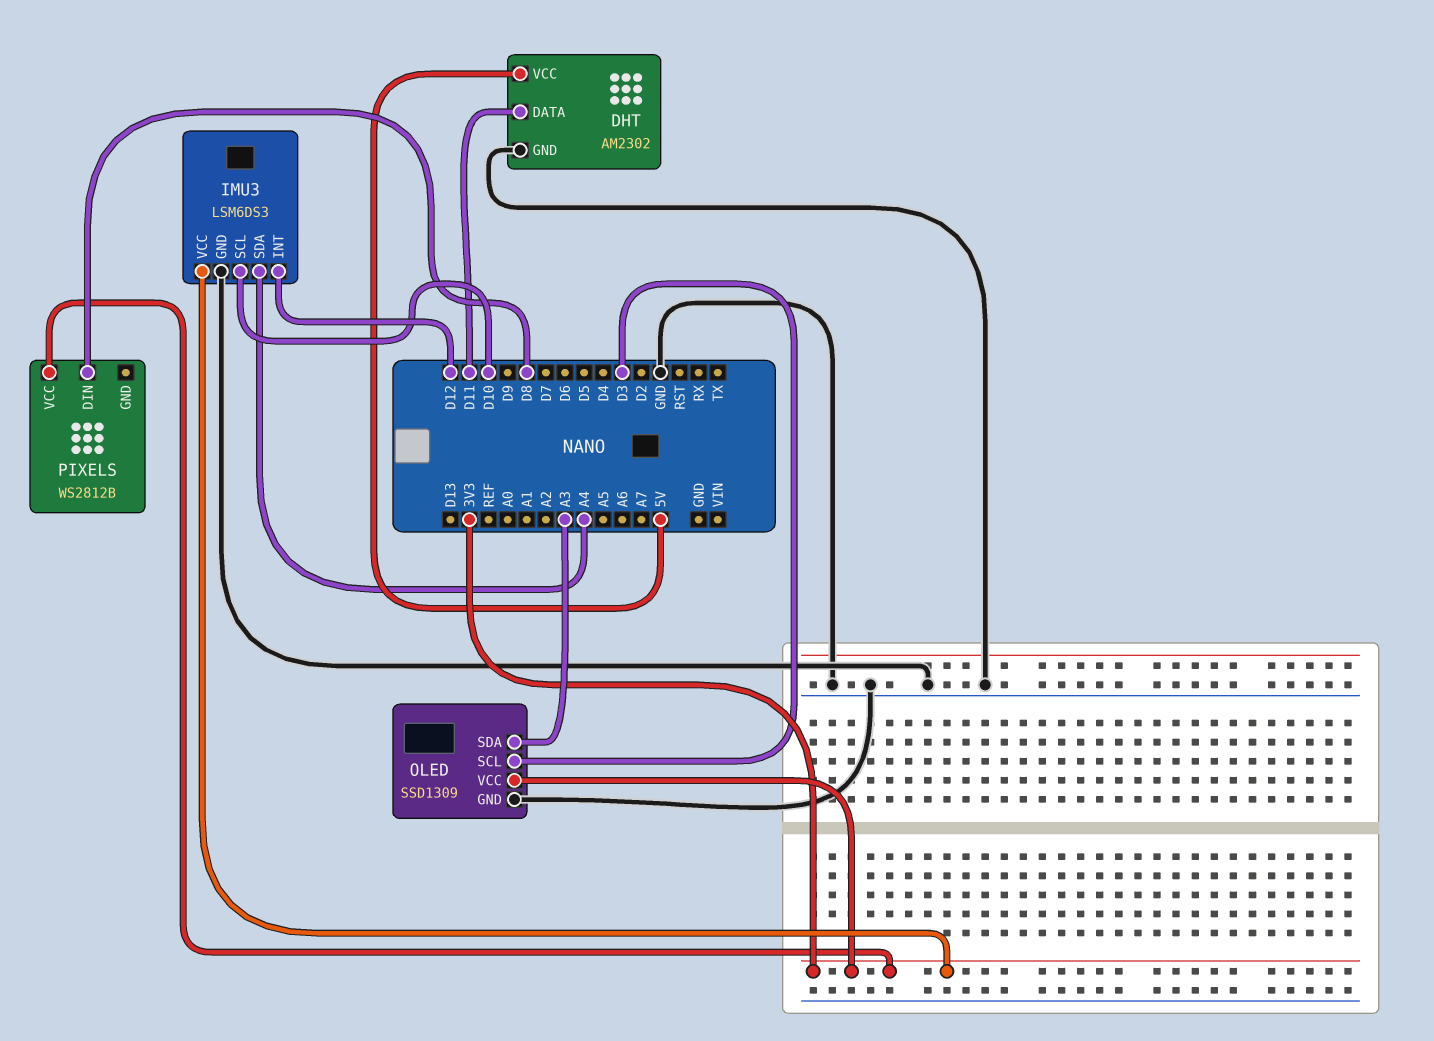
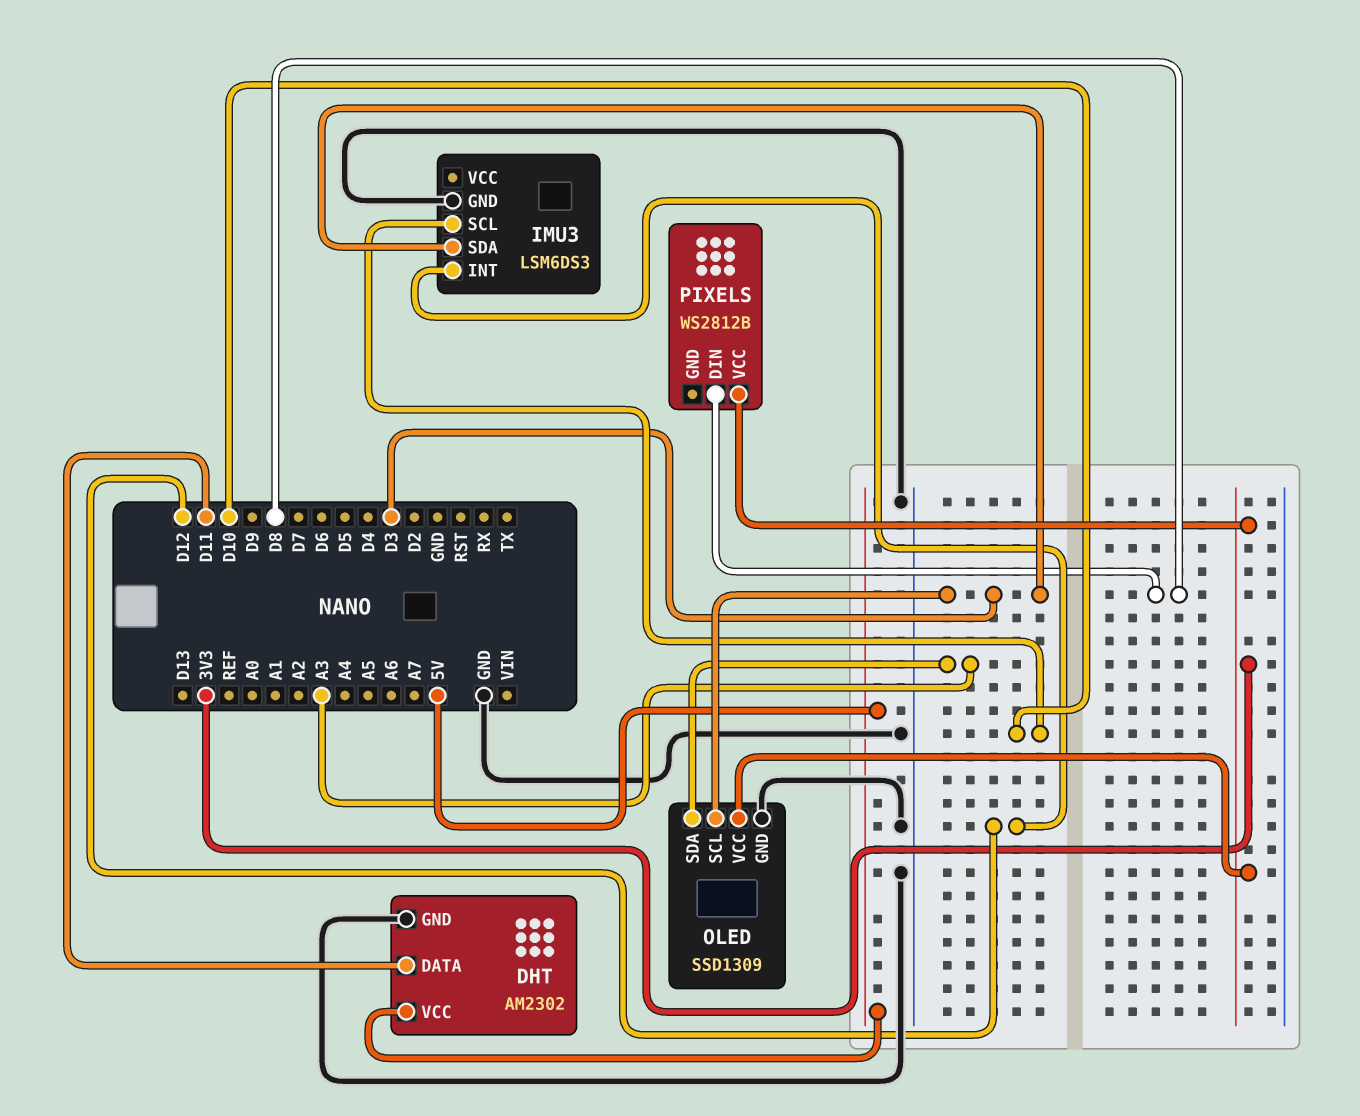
IMU3 pin SDA: A4 -> D3
IMU3 pin VCC: 3V3 -> none

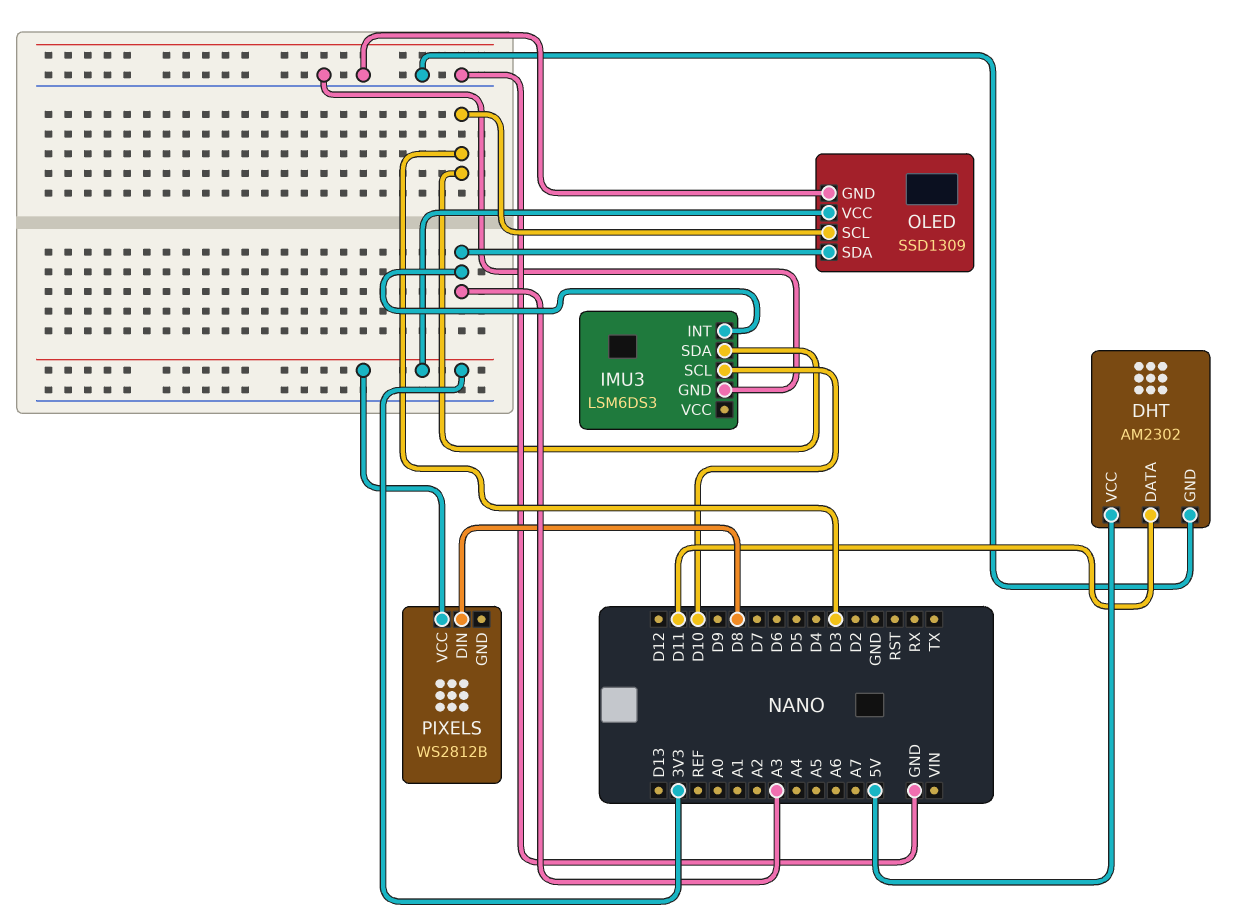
IMU3 pin INT: D12 -> A3

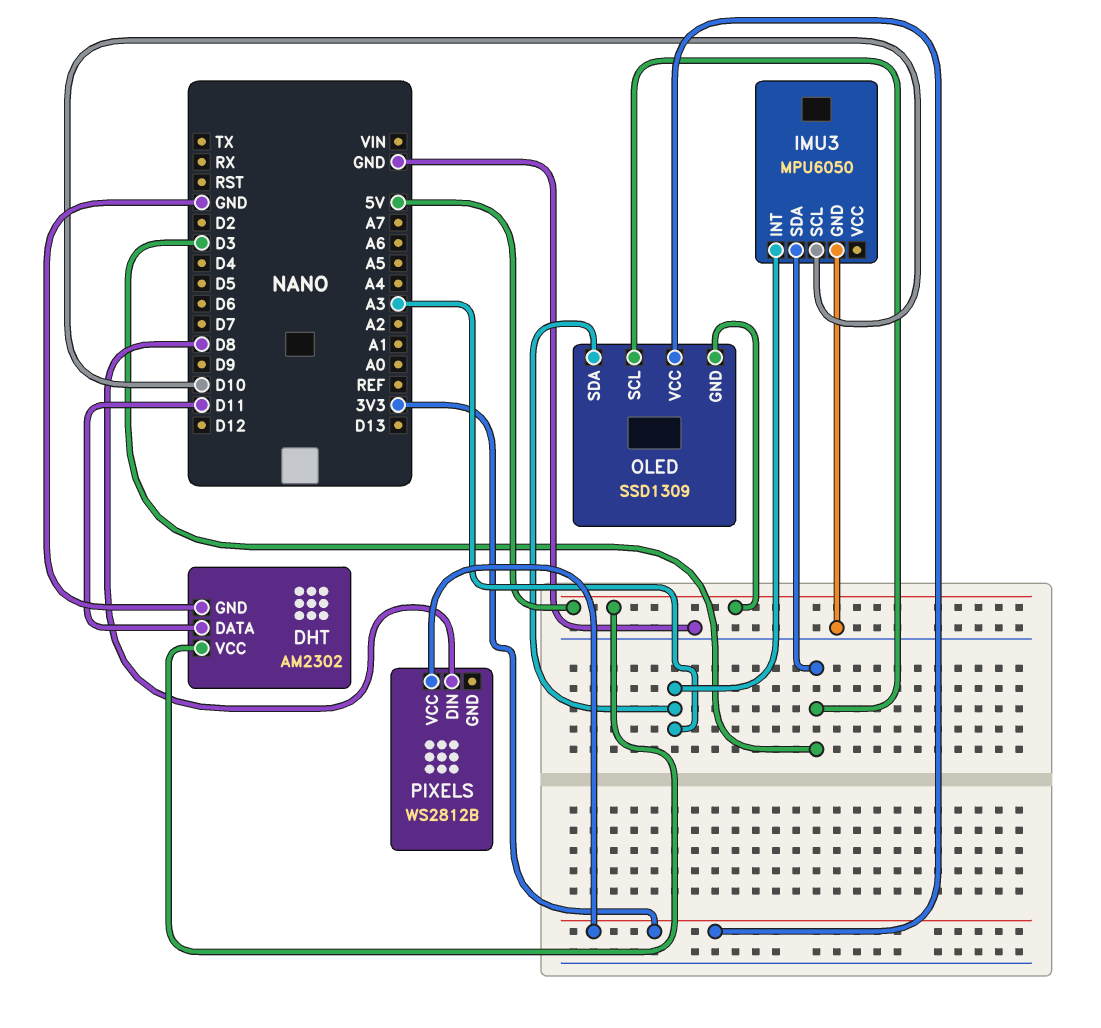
IMU3: LSM6DS3 -> MPU6050
OLED pin GND: GND -> 5V

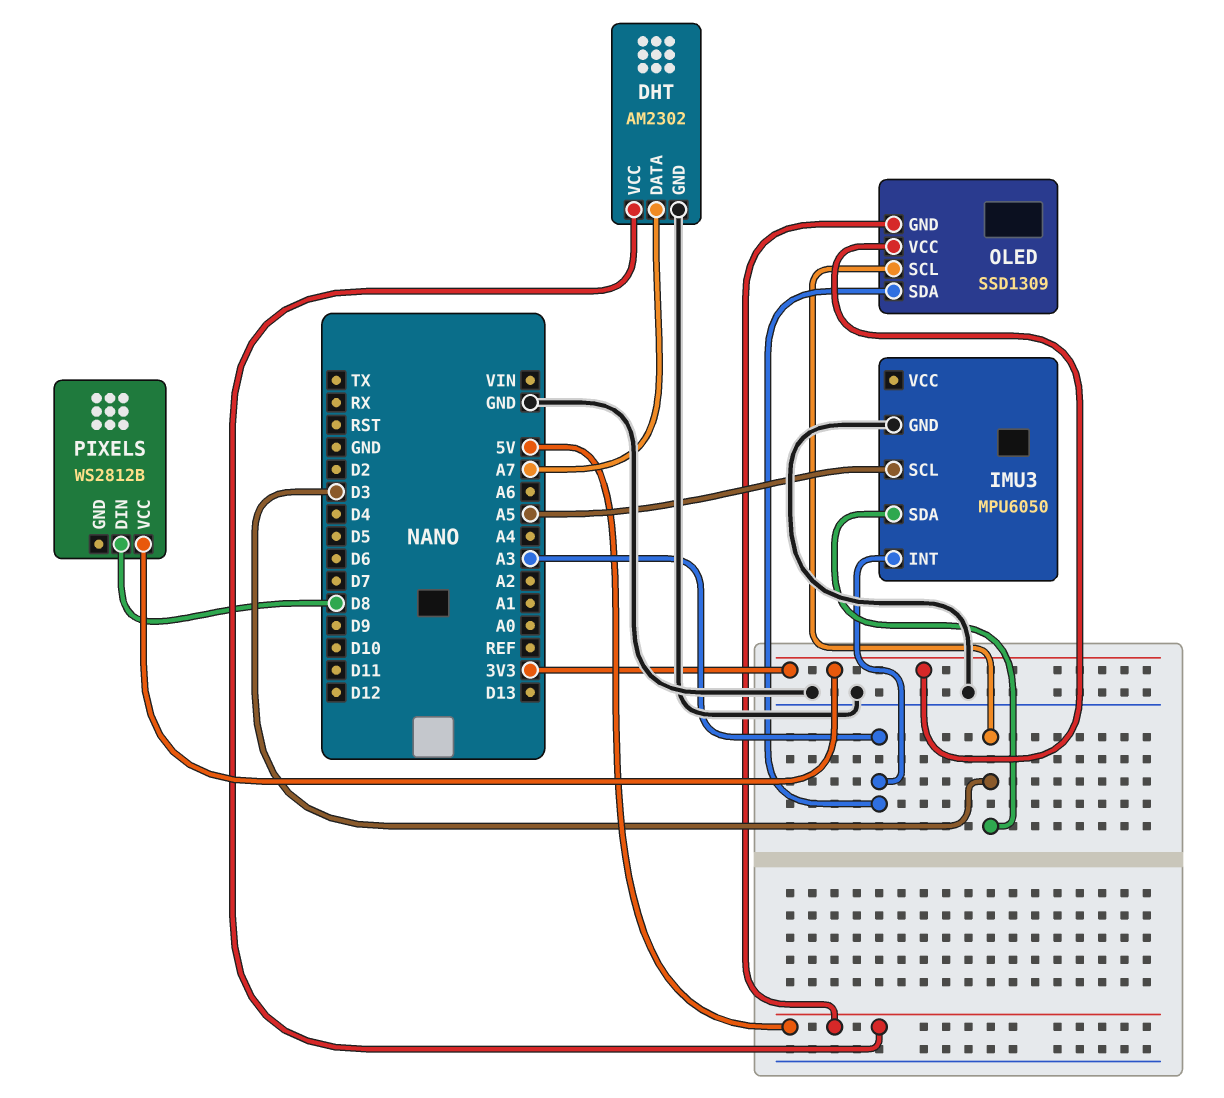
DHT pin DATA: D11 -> A7
IMU3 pin SCL: D10 -> A5

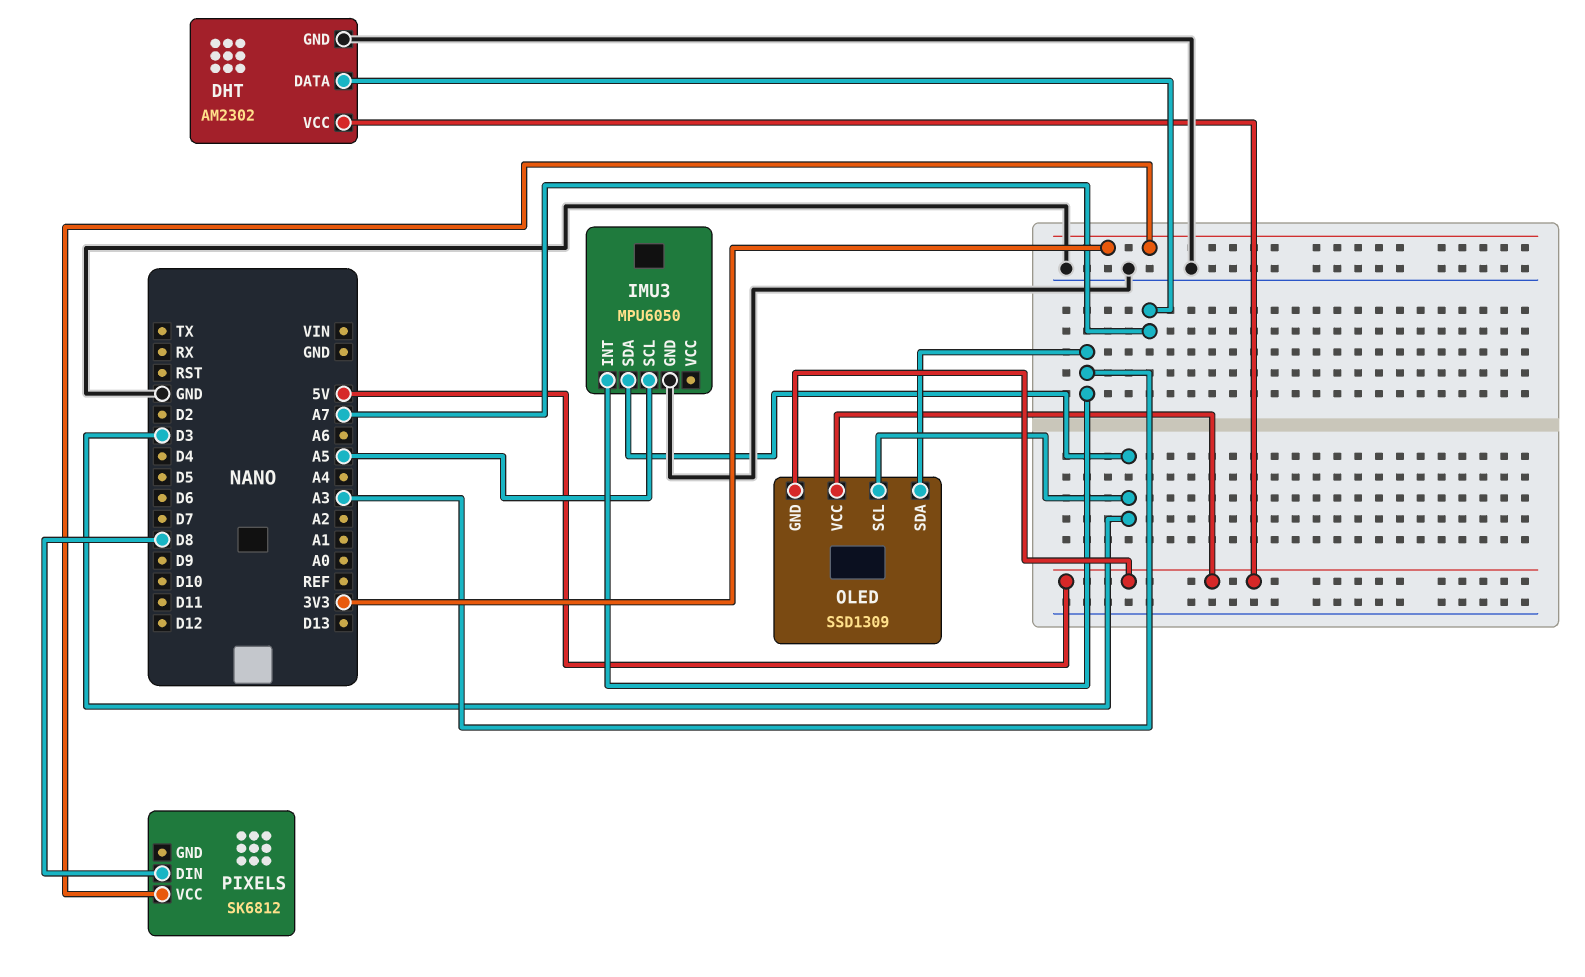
OLED pin VCC: 3V3 -> 5V
PIXELS: WS2812B -> SK6812

